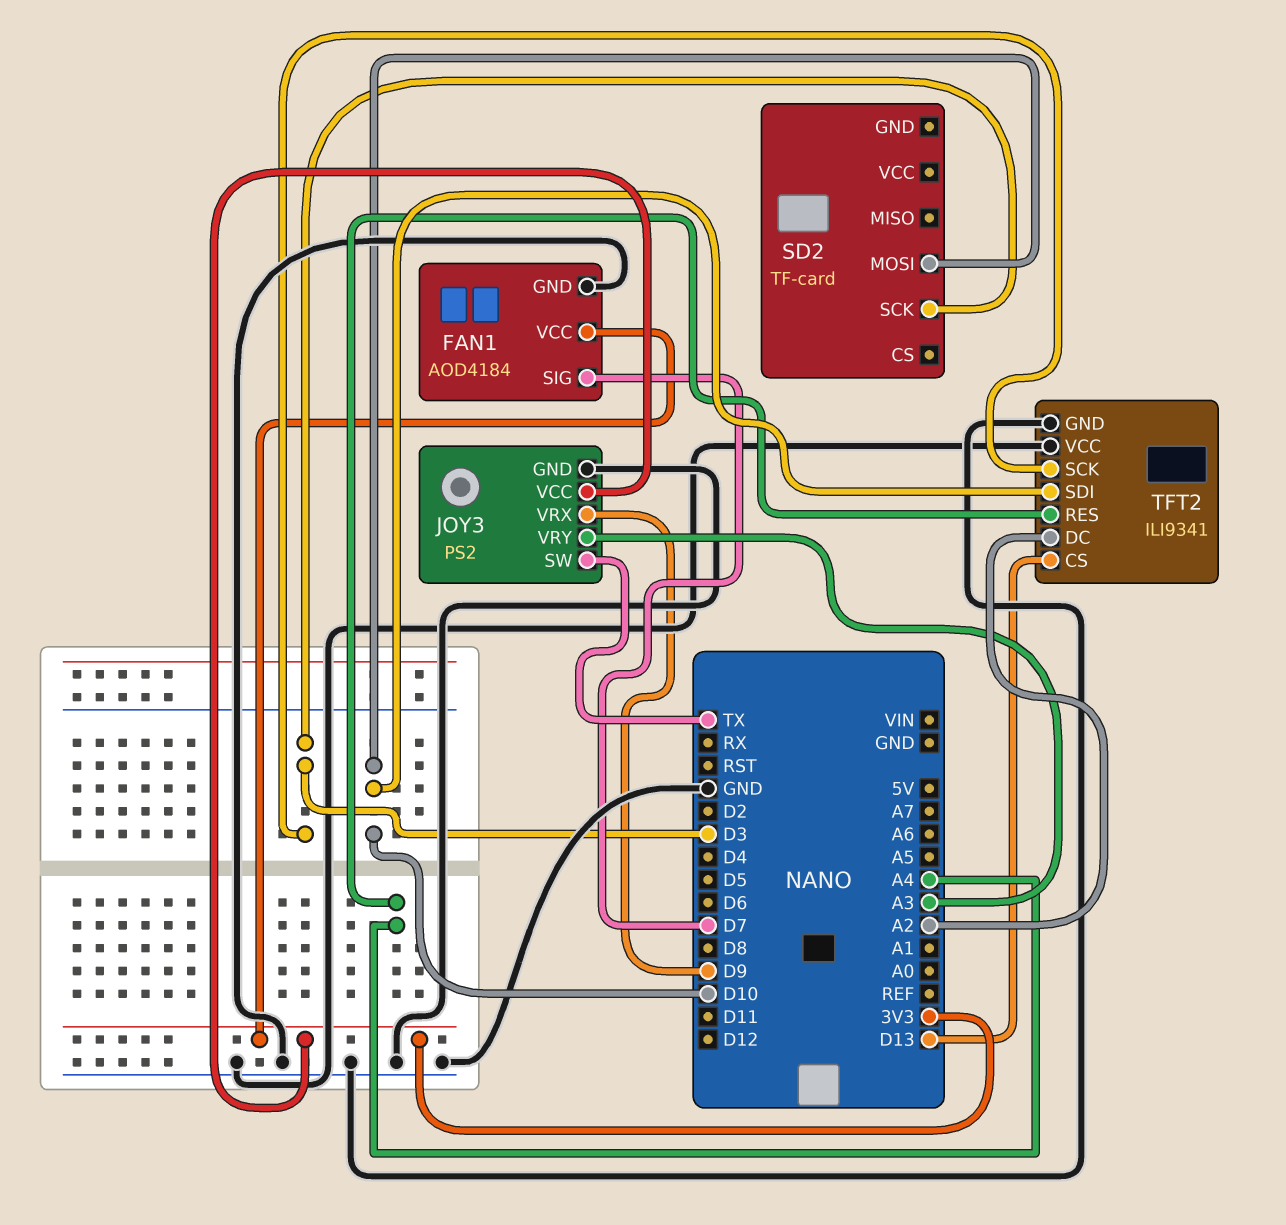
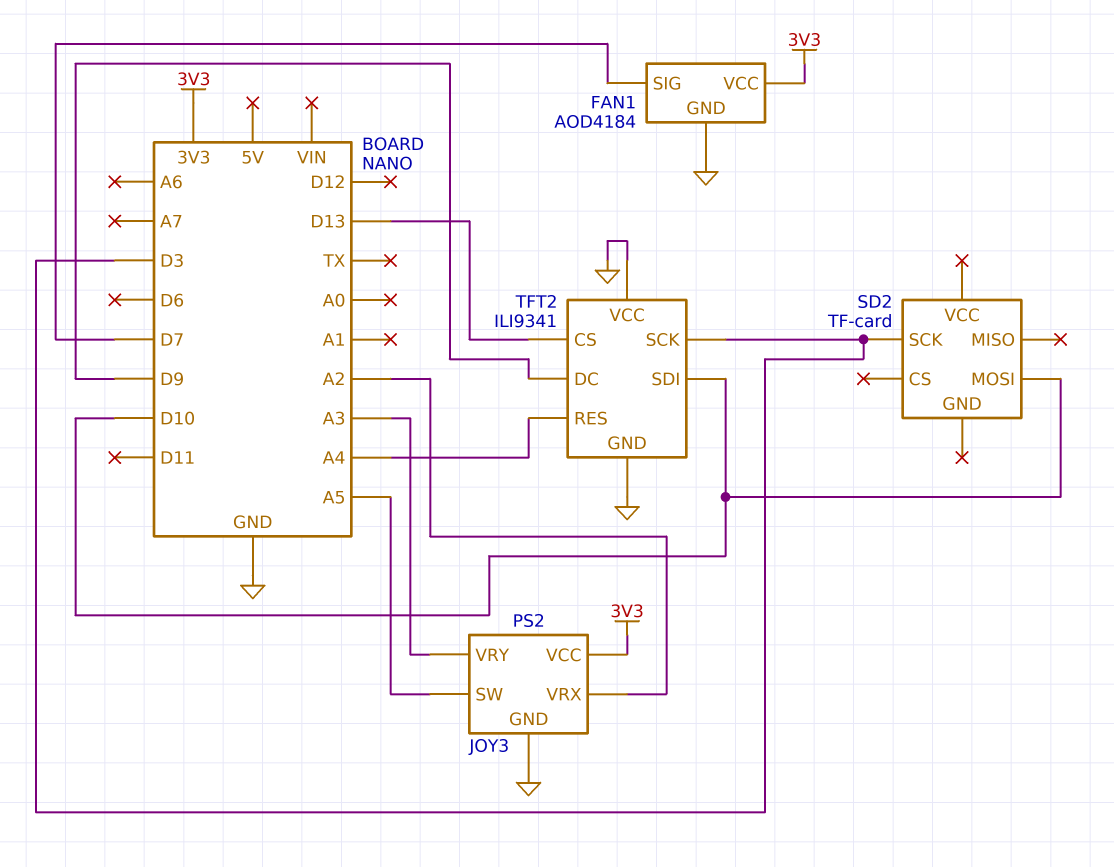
JOY3 pin SW: TX -> A5
JOY3 pin VRX: D9 -> A2
TFT2 pin DC: A2 -> D9

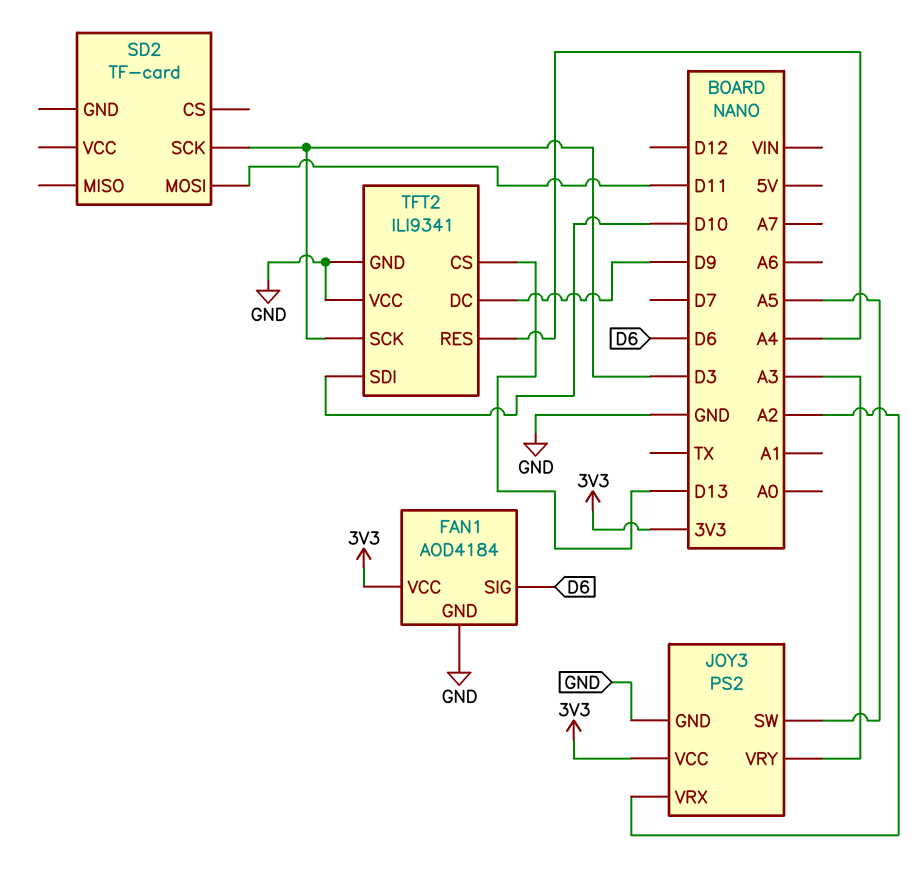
FAN1 pin SIG: D7 -> D6
SD2 pin MOSI: D10 -> D11

